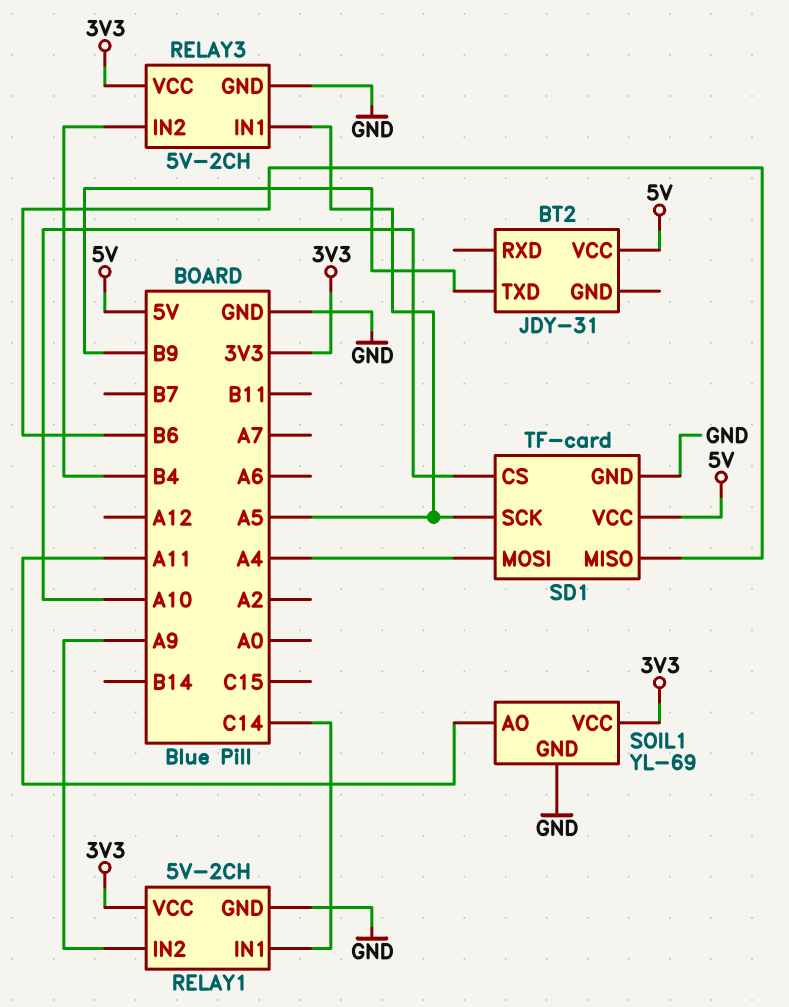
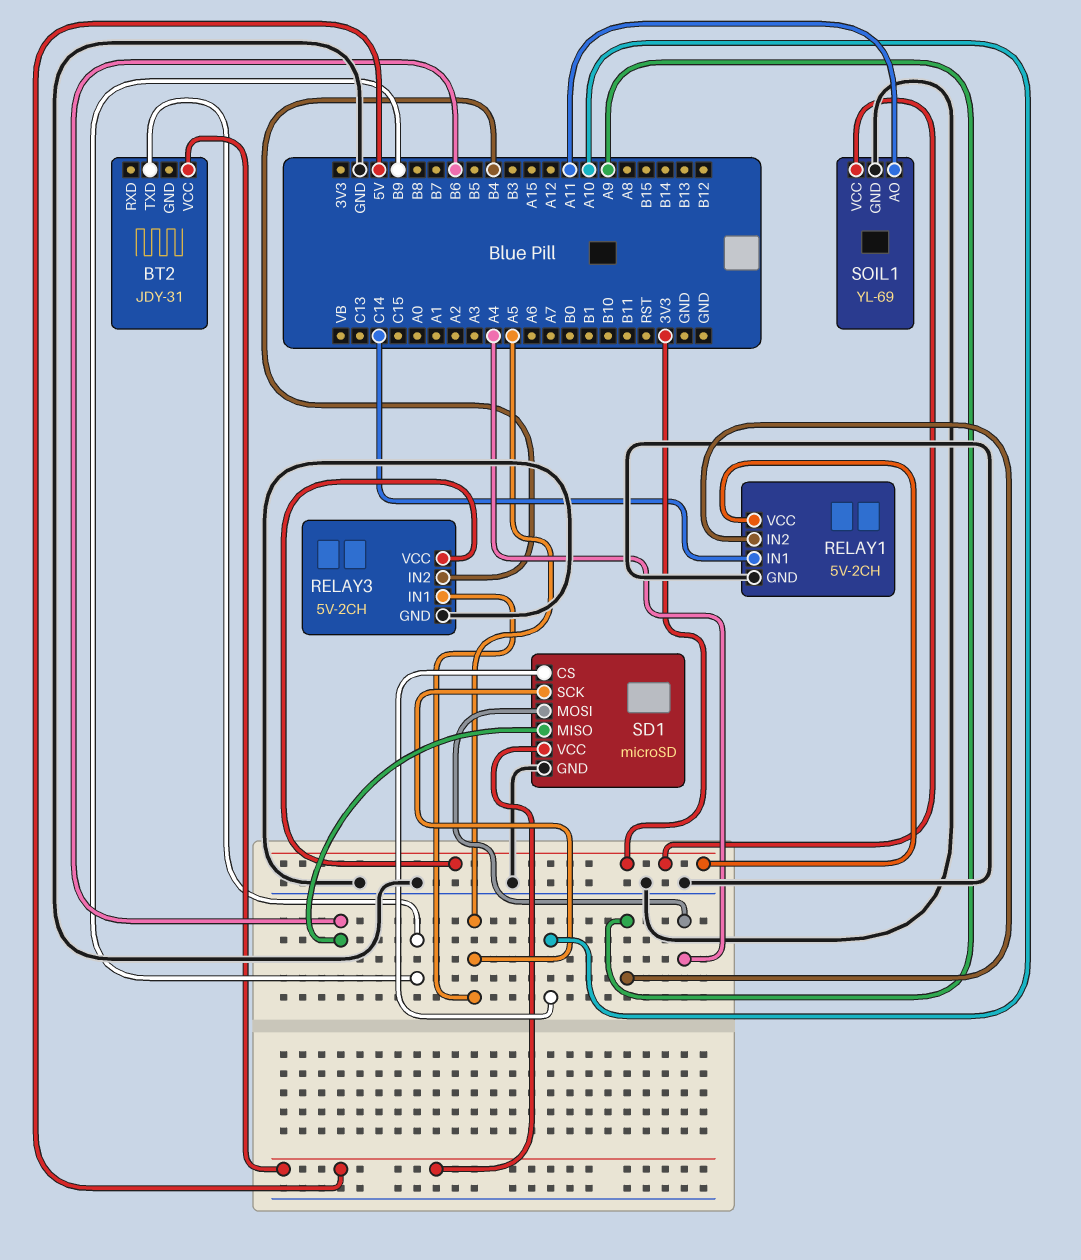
SD1: TF-card -> microSD

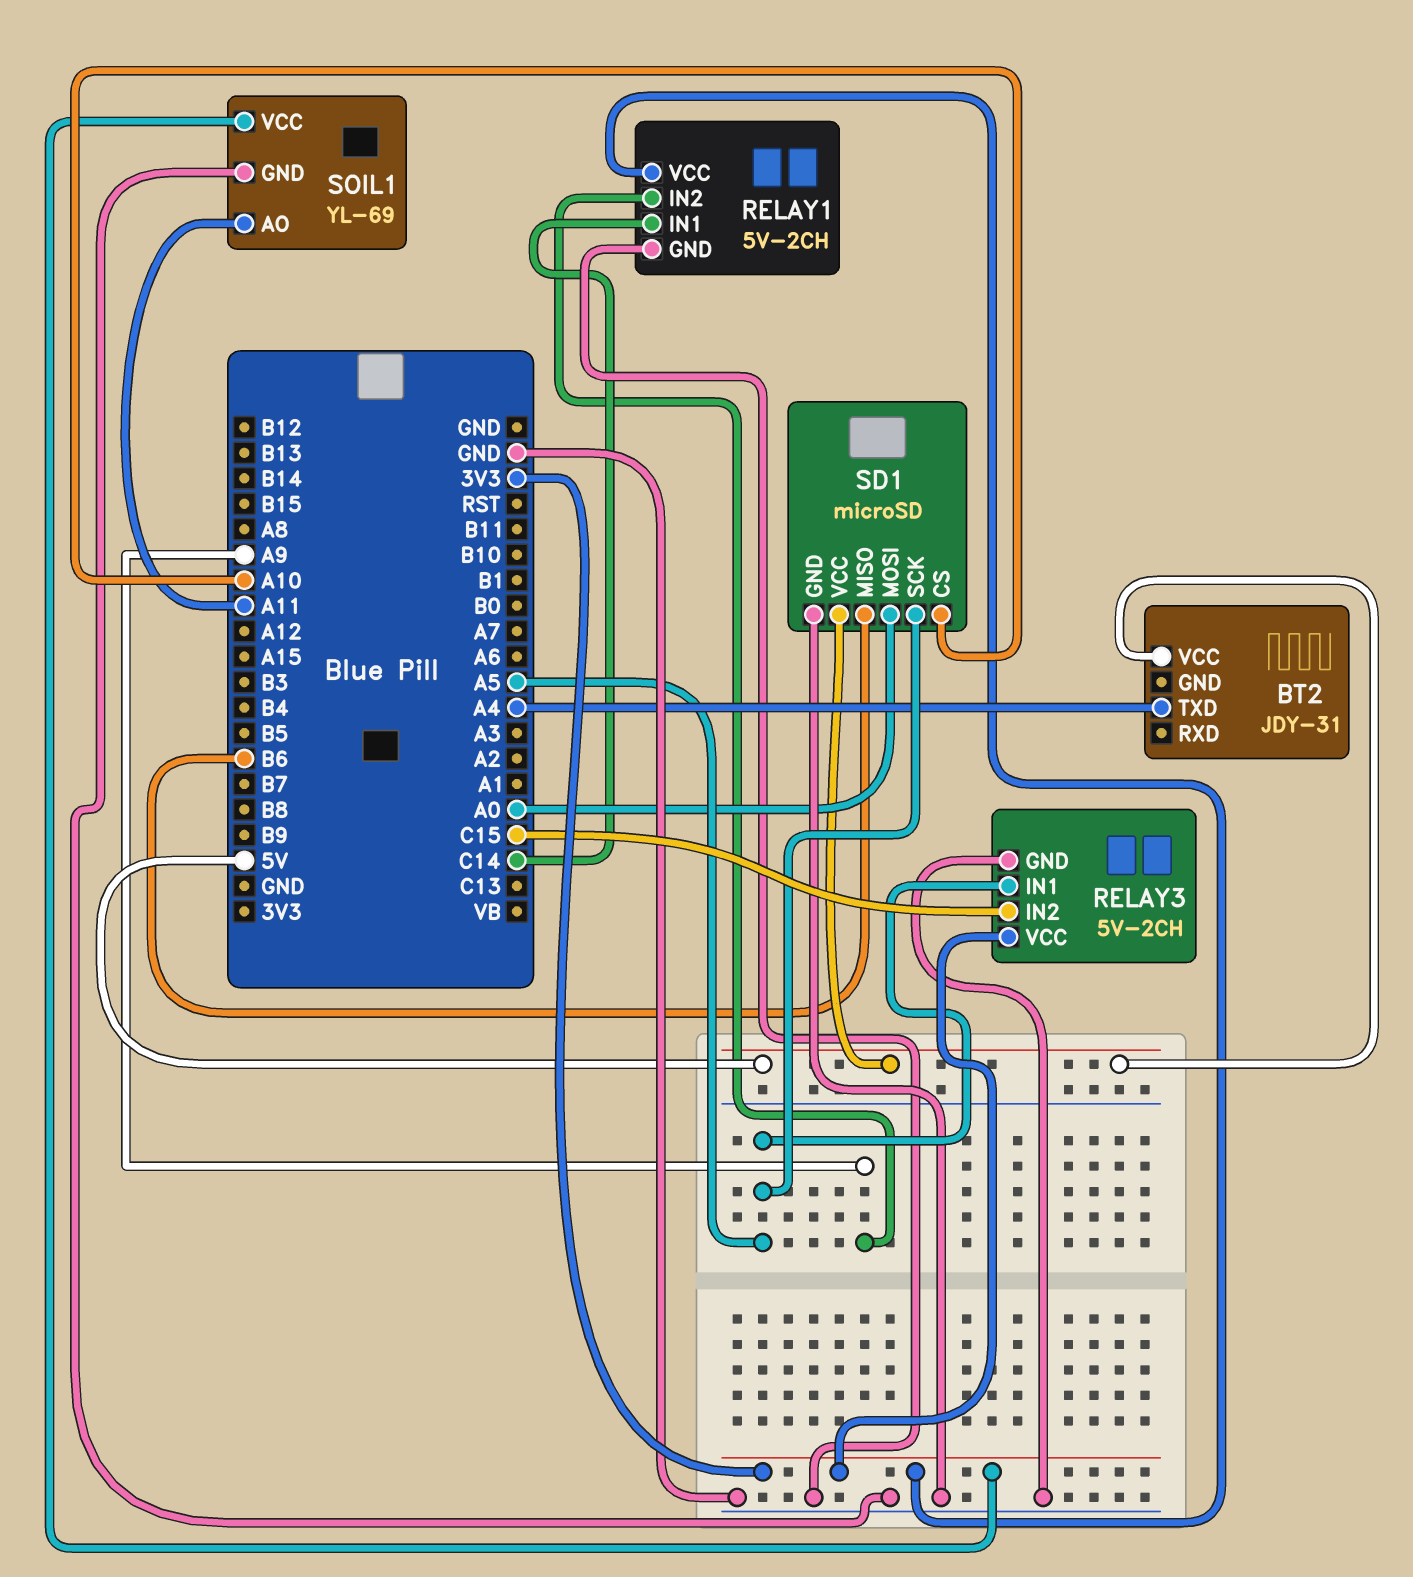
BT2 pin TXD: B9 -> A4
RELAY3 pin IN2: B4 -> C15
SD1 pin MOSI: A4 -> A0

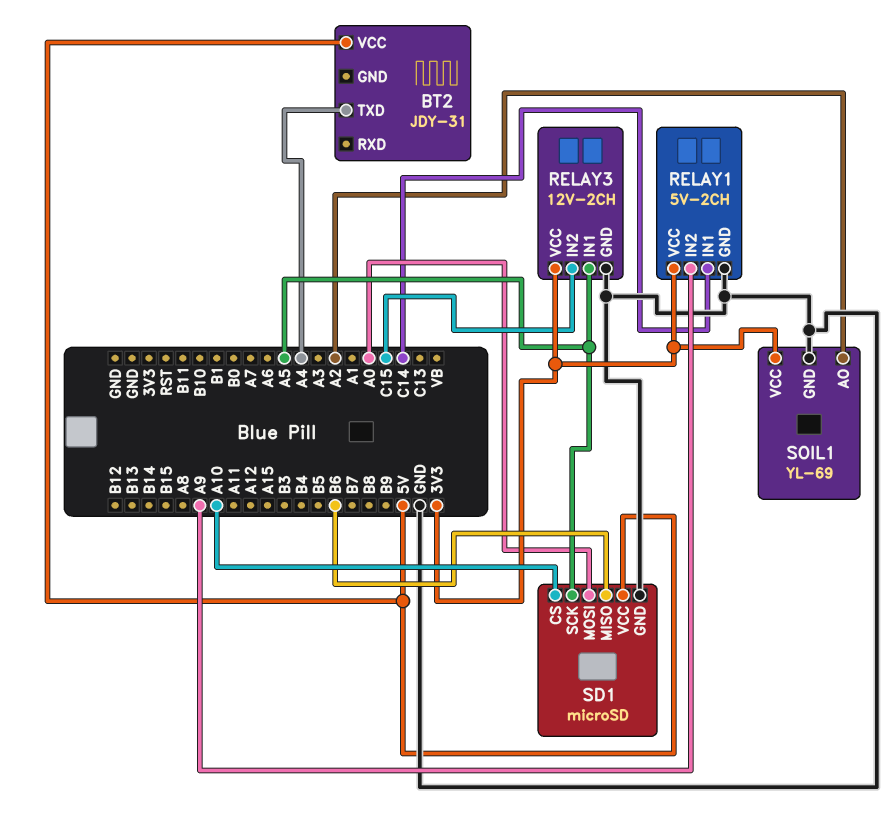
RELAY3: 5V-2CH -> 12V-2CH
SOIL1 pin AO: A11 -> A2

